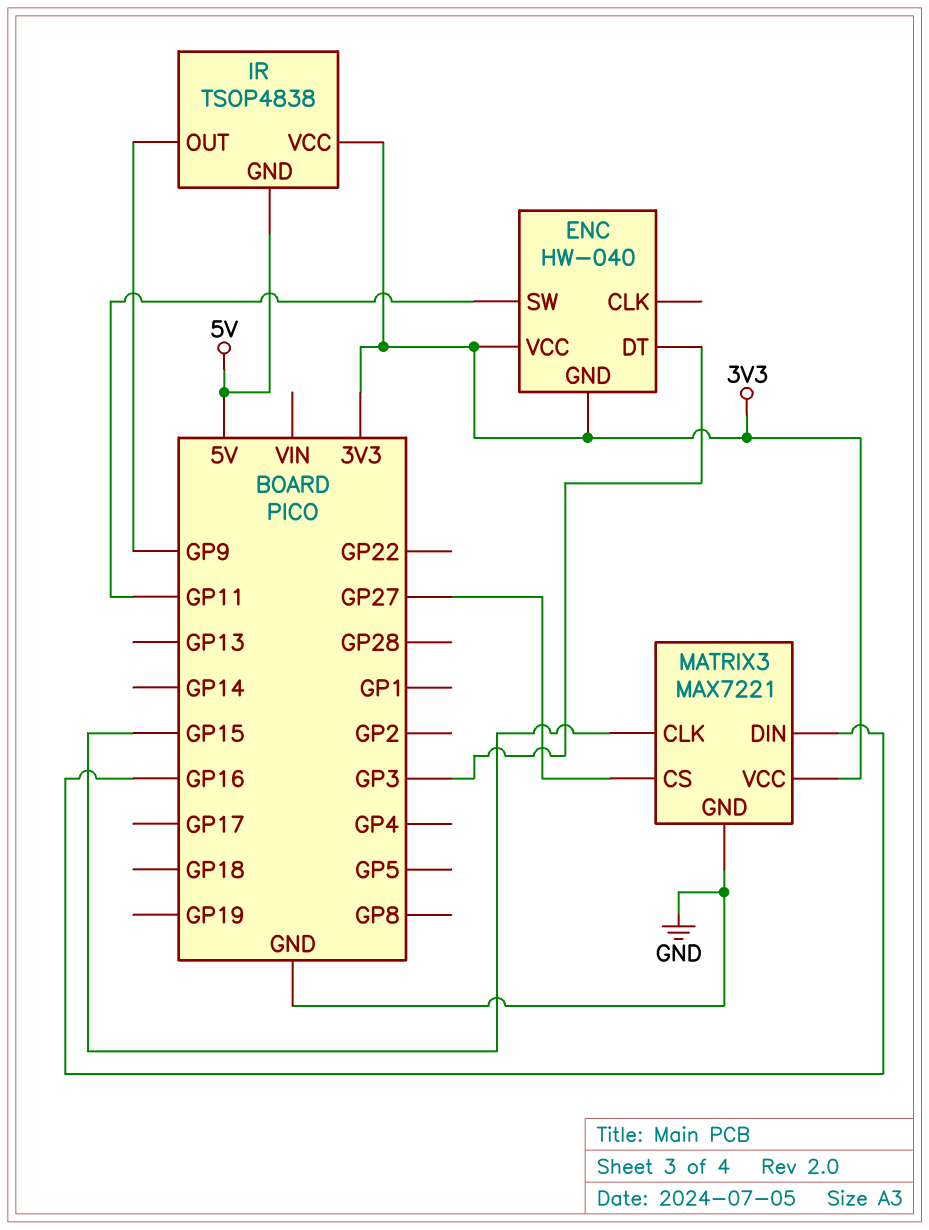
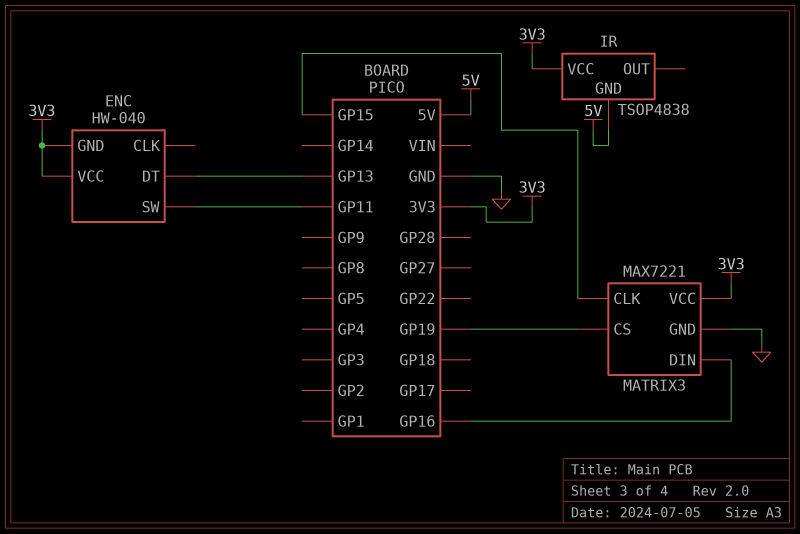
ENC pin DT: GP3 -> GP13
IR pin OUT: GP9 -> none
MATRIX3 pin CS: GP27 -> GP19

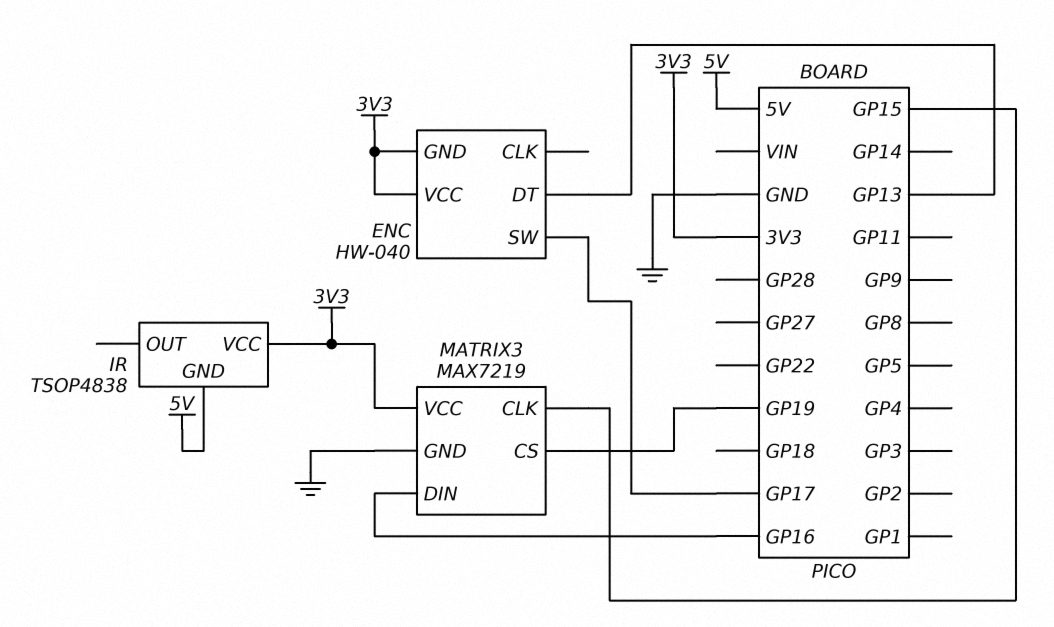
ENC pin SW: GP11 -> GP17
MATRIX3: MAX7221 -> MAX7219

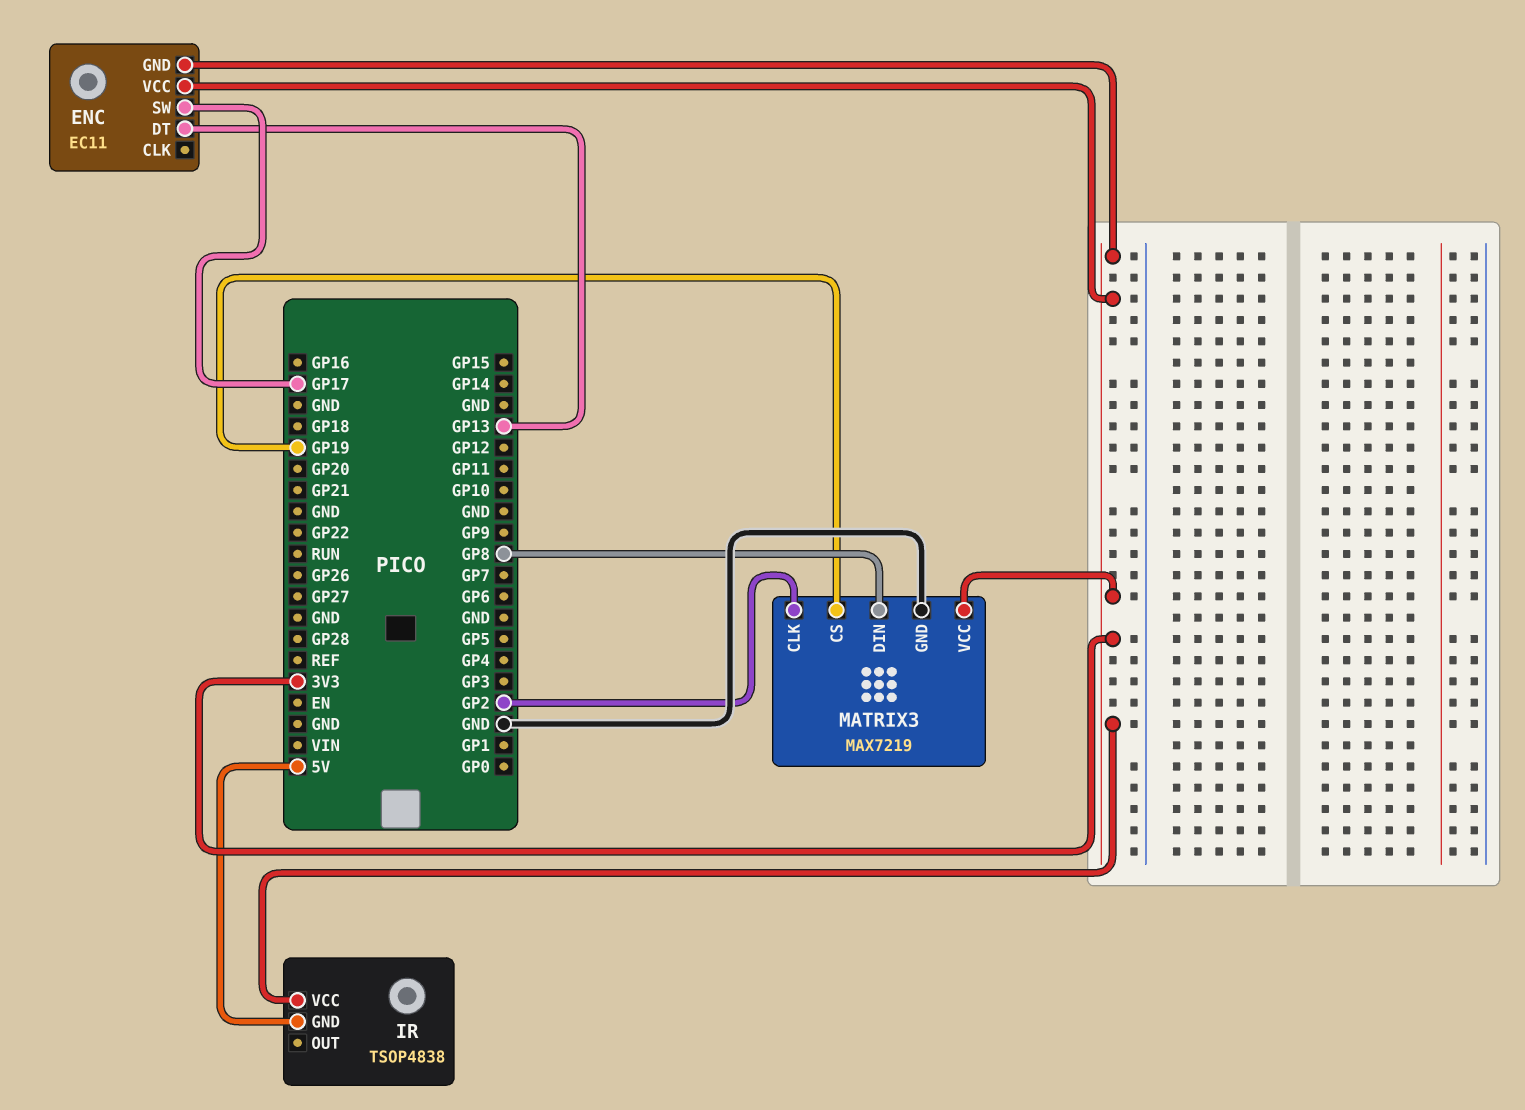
ENC: HW-040 -> EC11
MATRIX3 pin CLK: GP15 -> GP2
MATRIX3 pin DIN: GP16 -> GP8

